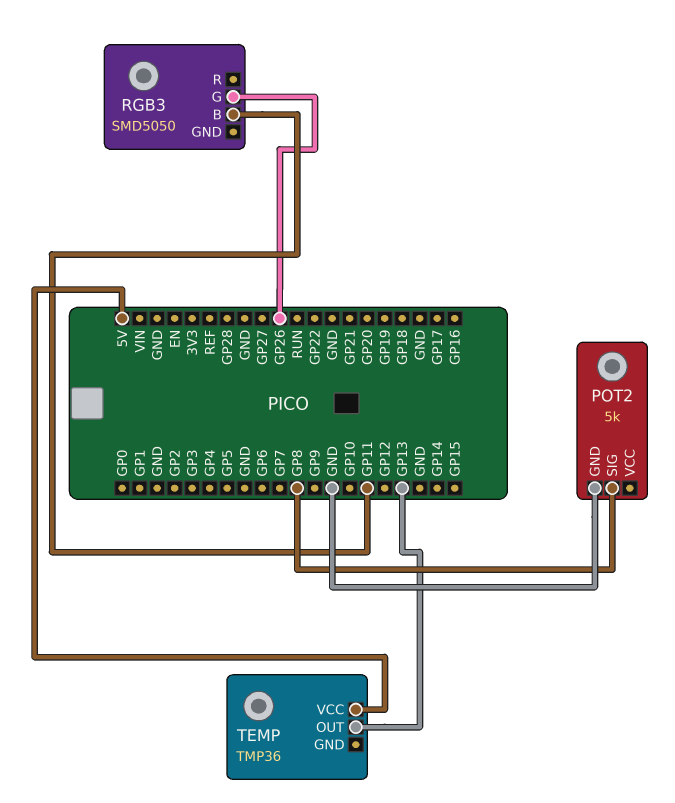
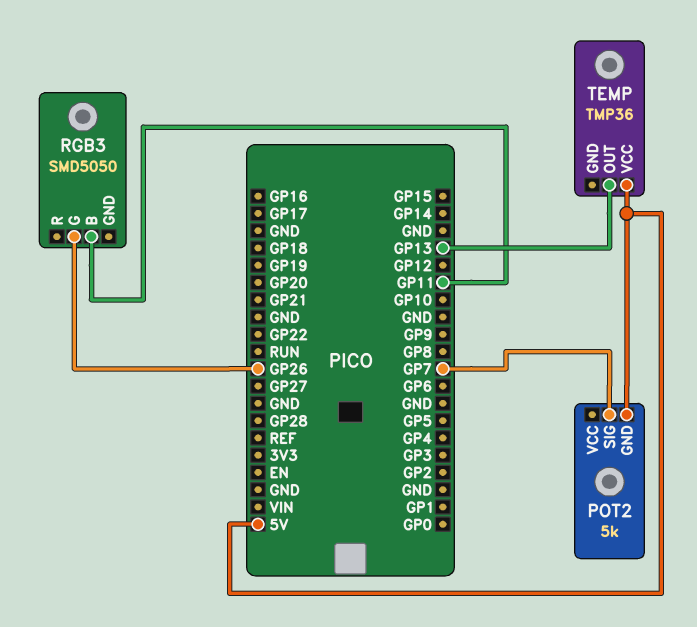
POT2 pin GND: GND -> 5V
POT2 pin SIG: GP8 -> GP7

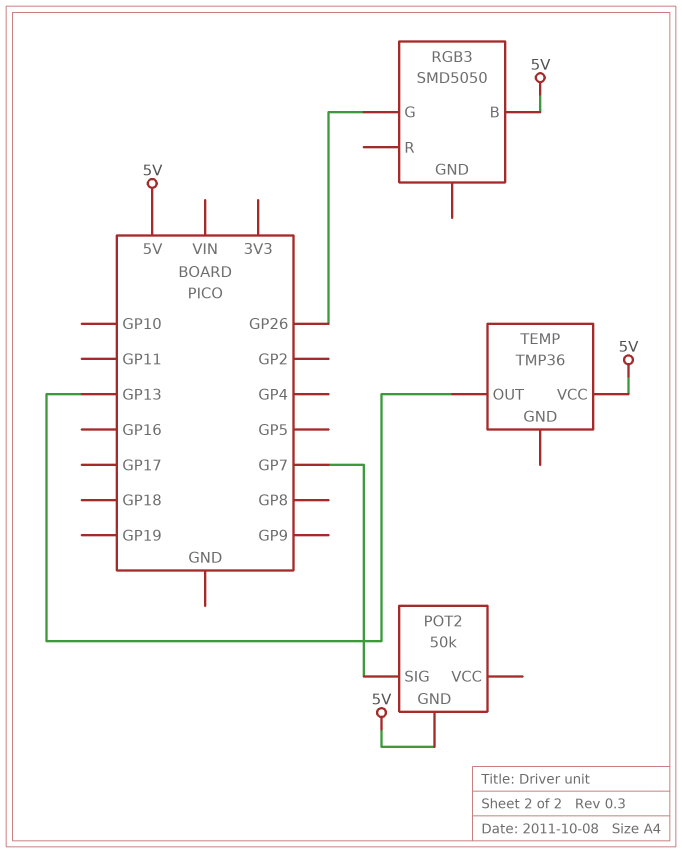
POT2: 5k -> 50k
RGB3 pin B: GP11 -> 5V

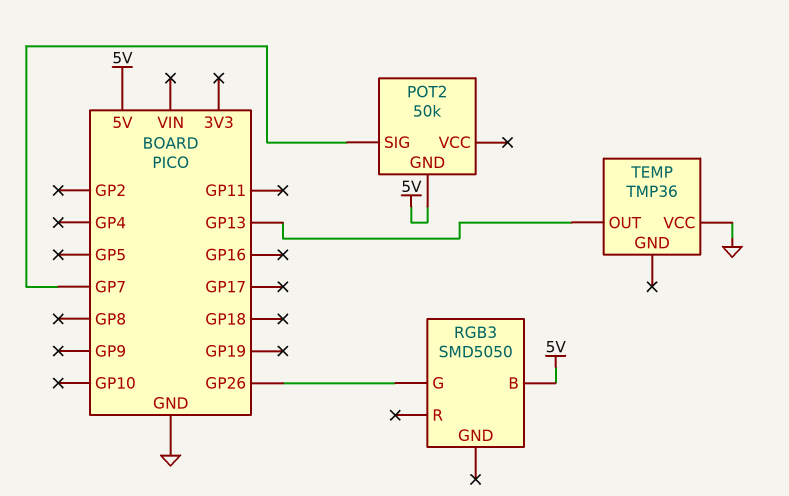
TEMP pin VCC: 5V -> GND

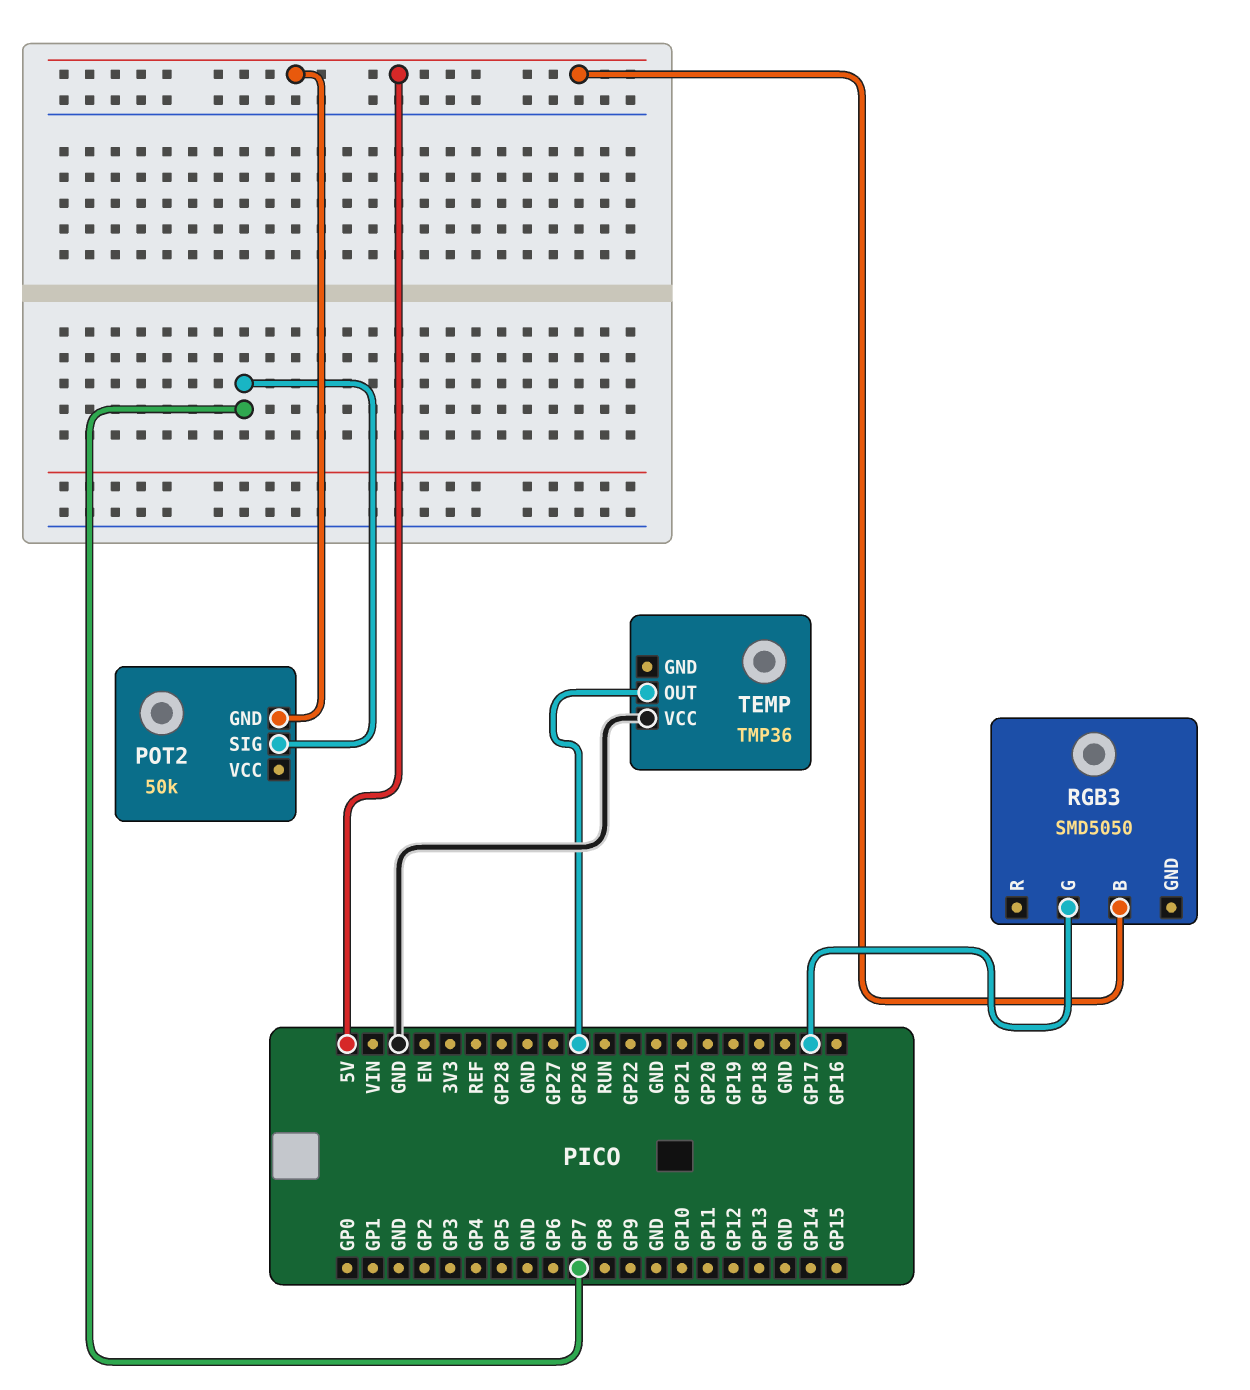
RGB3 pin G: GP26 -> GP17
TEMP pin OUT: GP13 -> GP26

